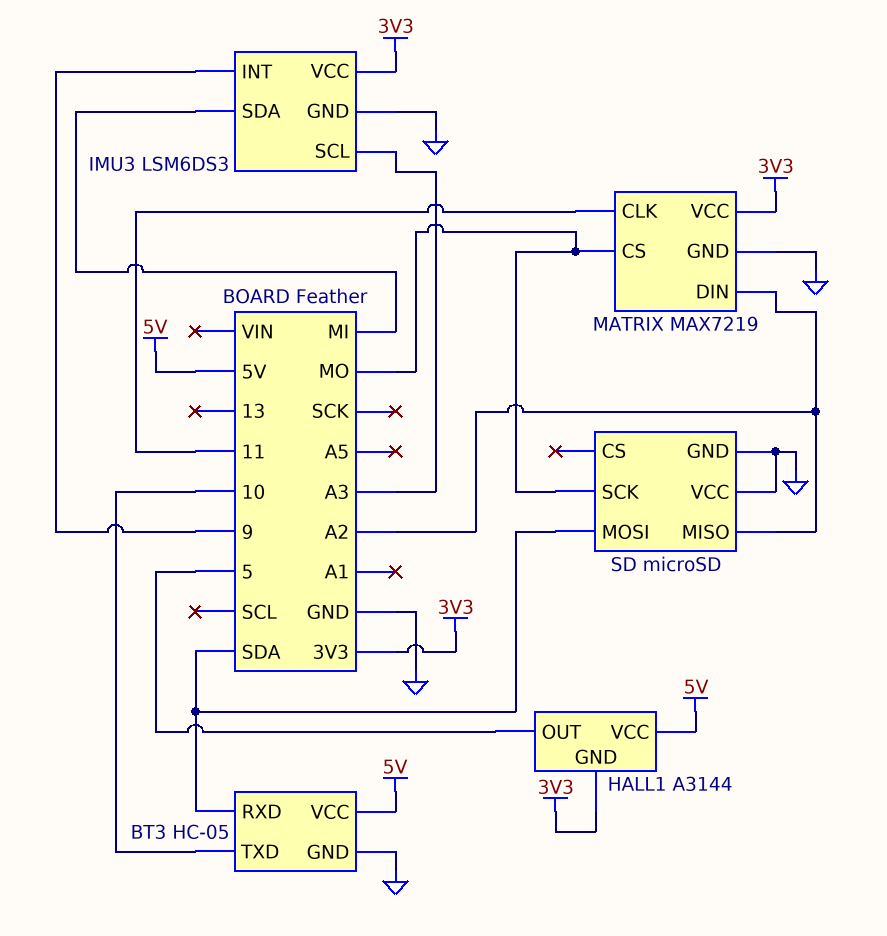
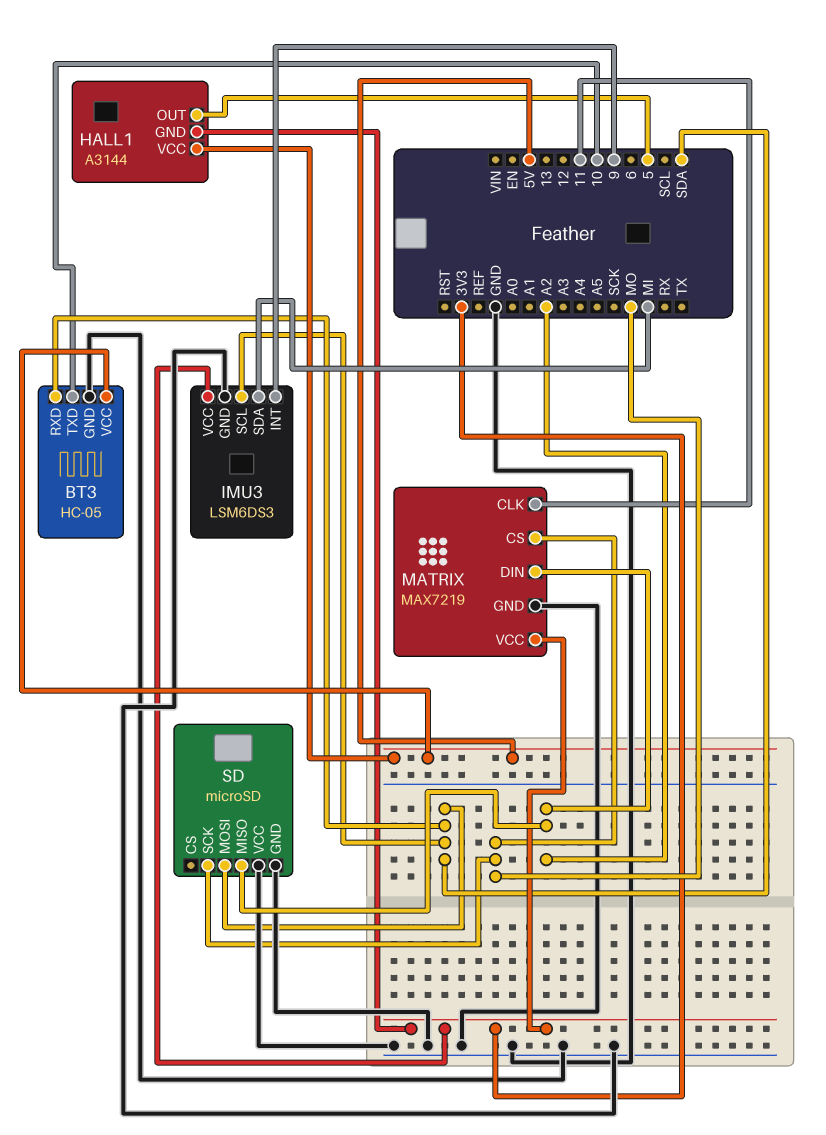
IMU3 pin SCL: A3 -> SDA

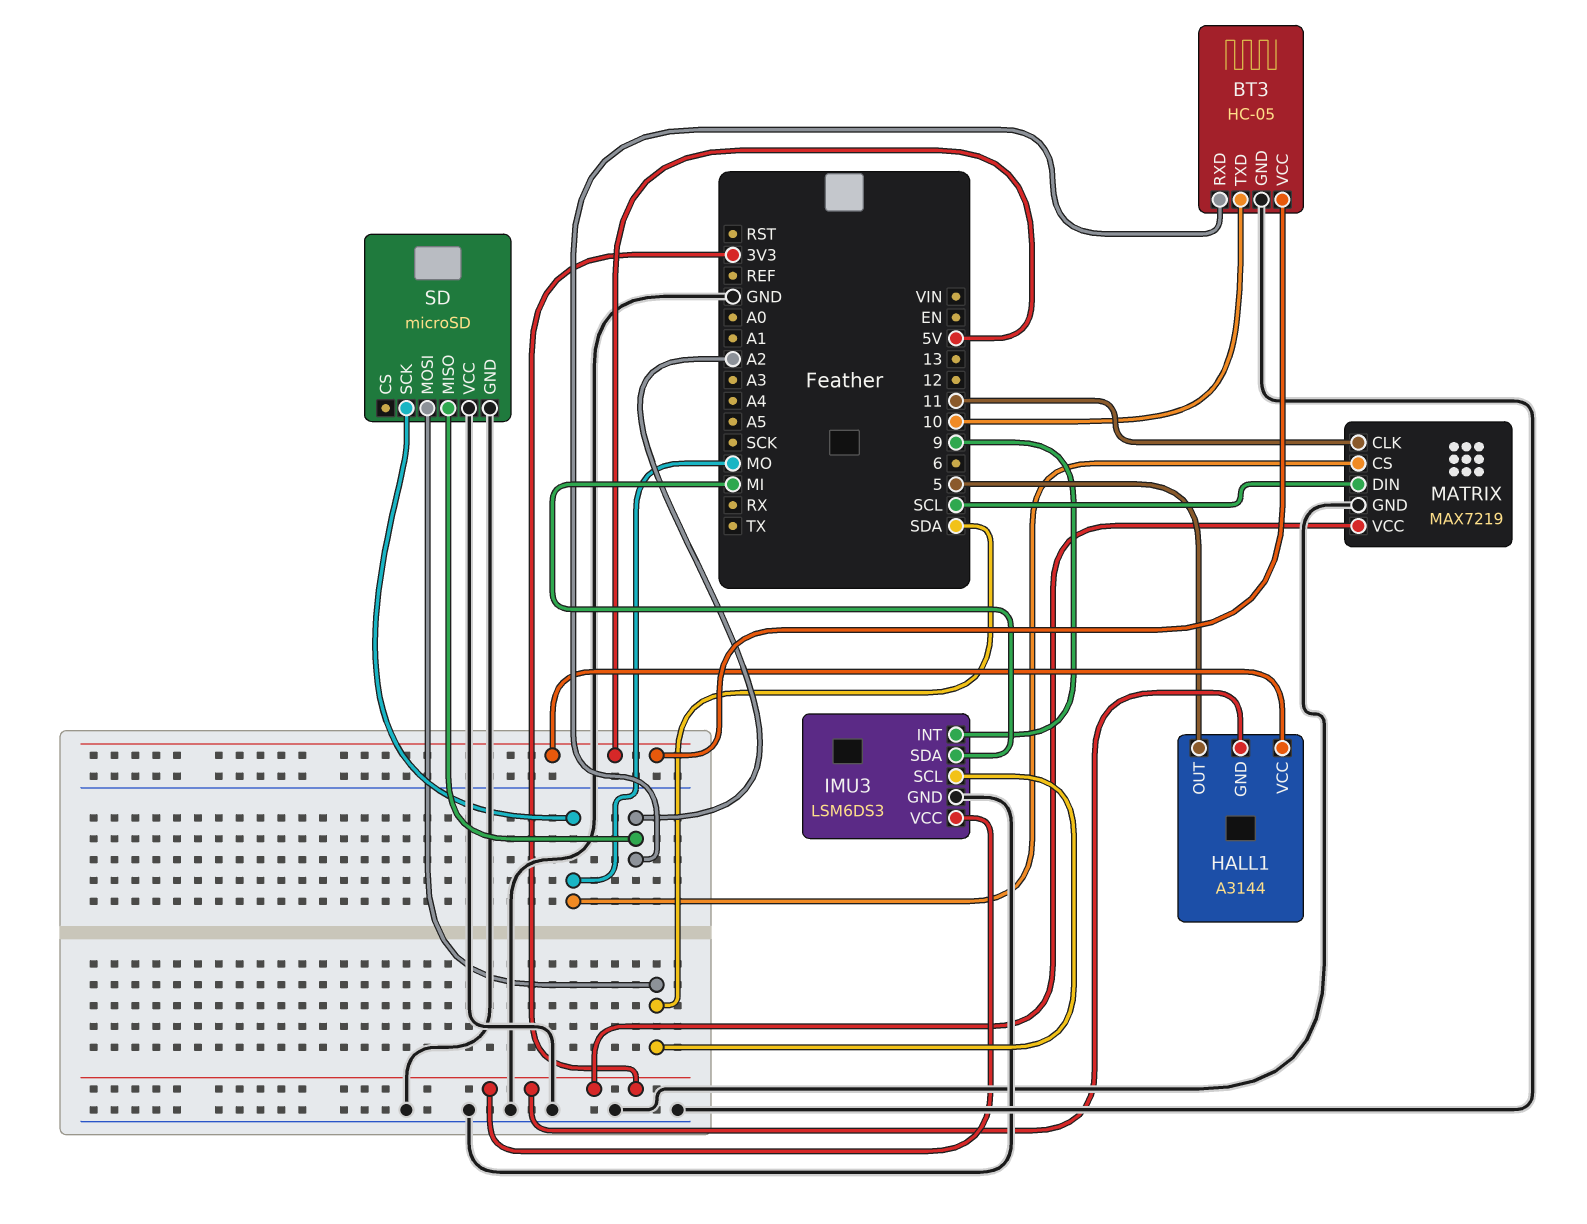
BT3 pin RXD: SDA -> A2
MATRIX pin DIN: A2 -> SCL

